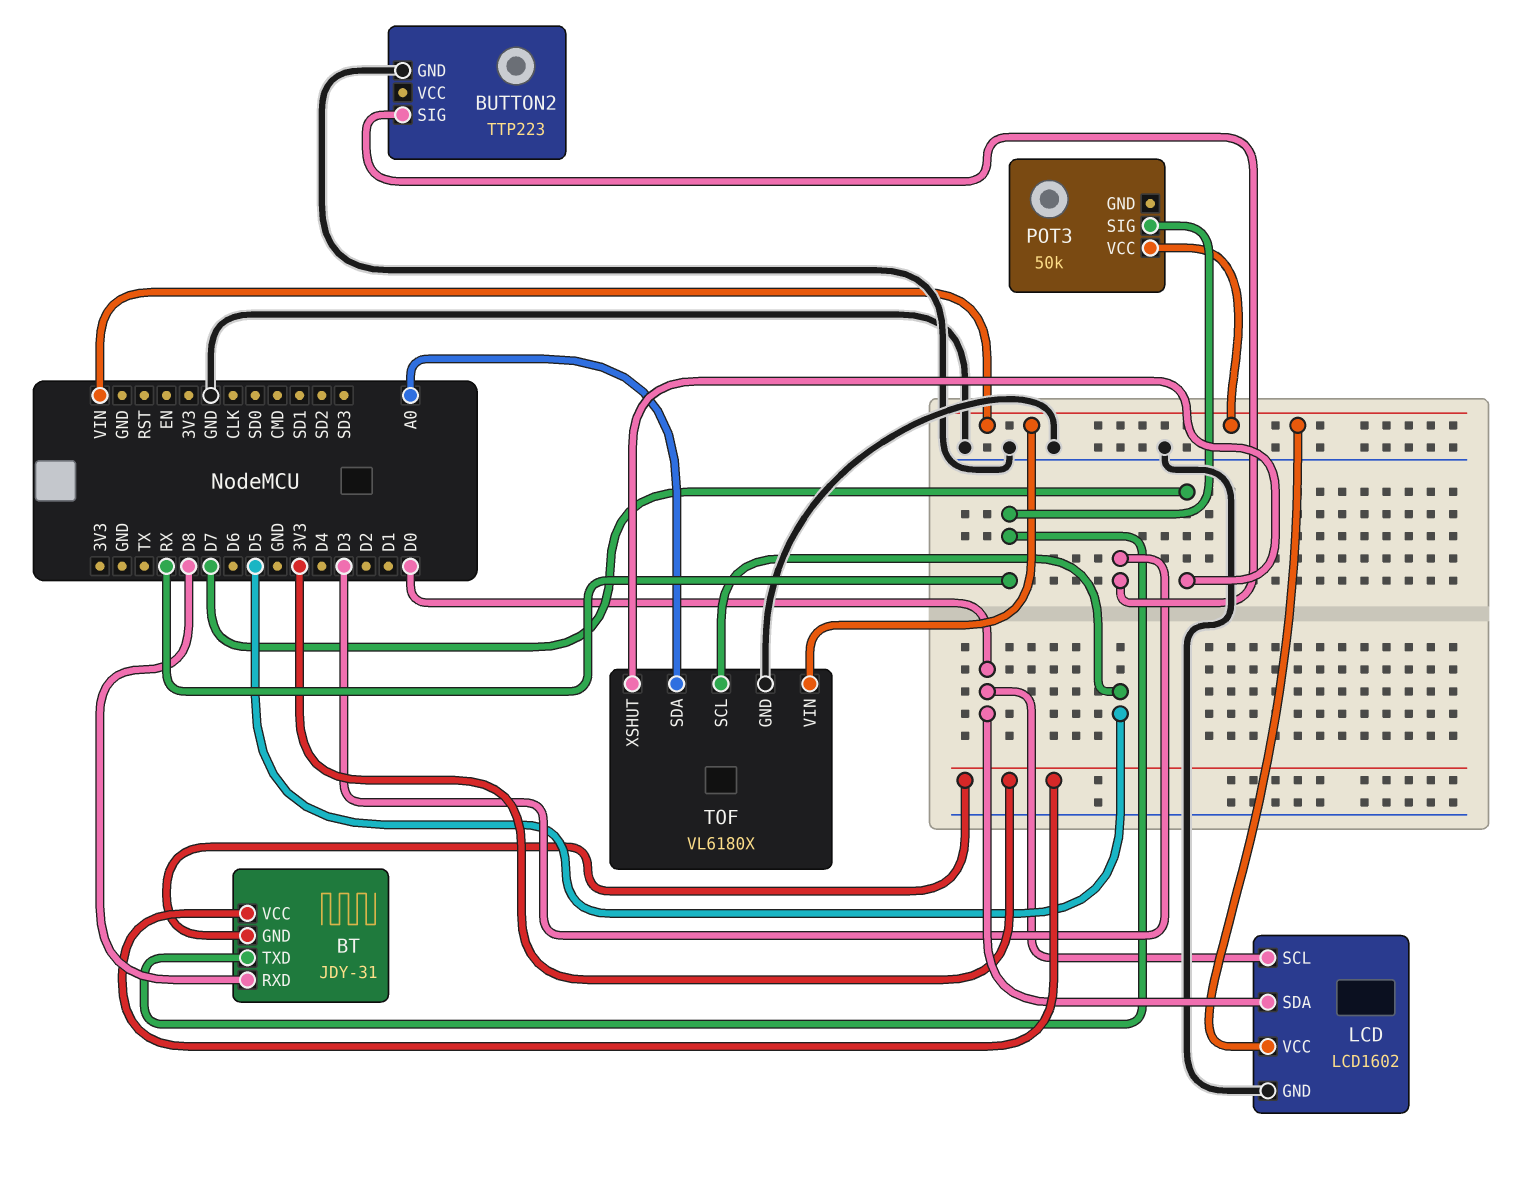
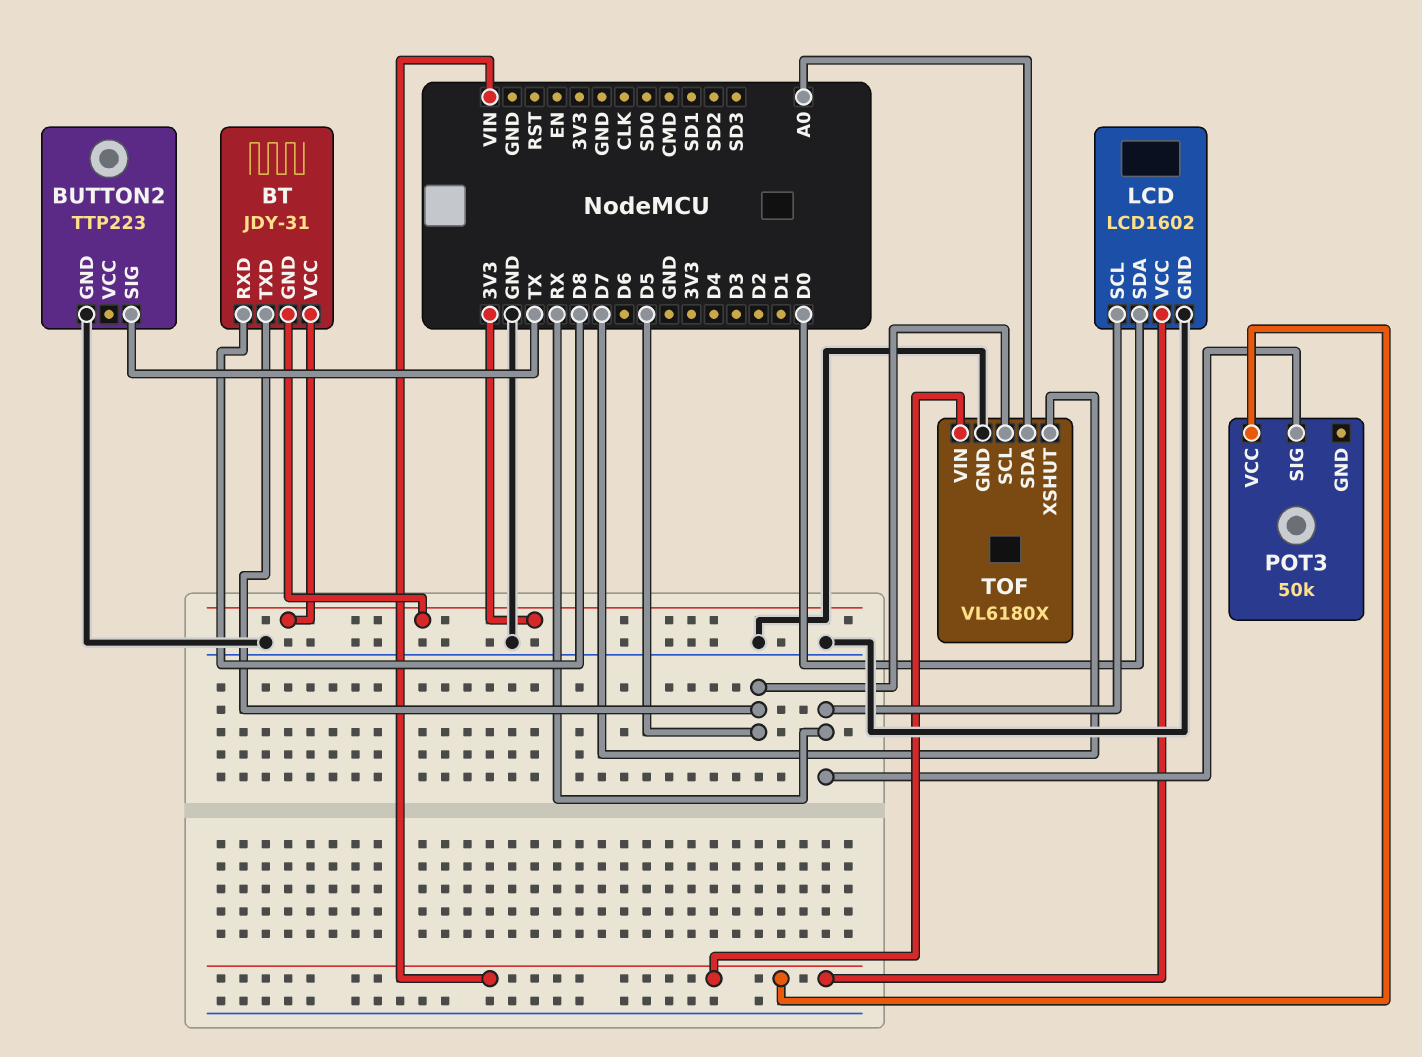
BT pin TXD: RX -> D5
BUTTON2 pin SIG: D3 -> TX
LCD pin SCL: D0 -> RX

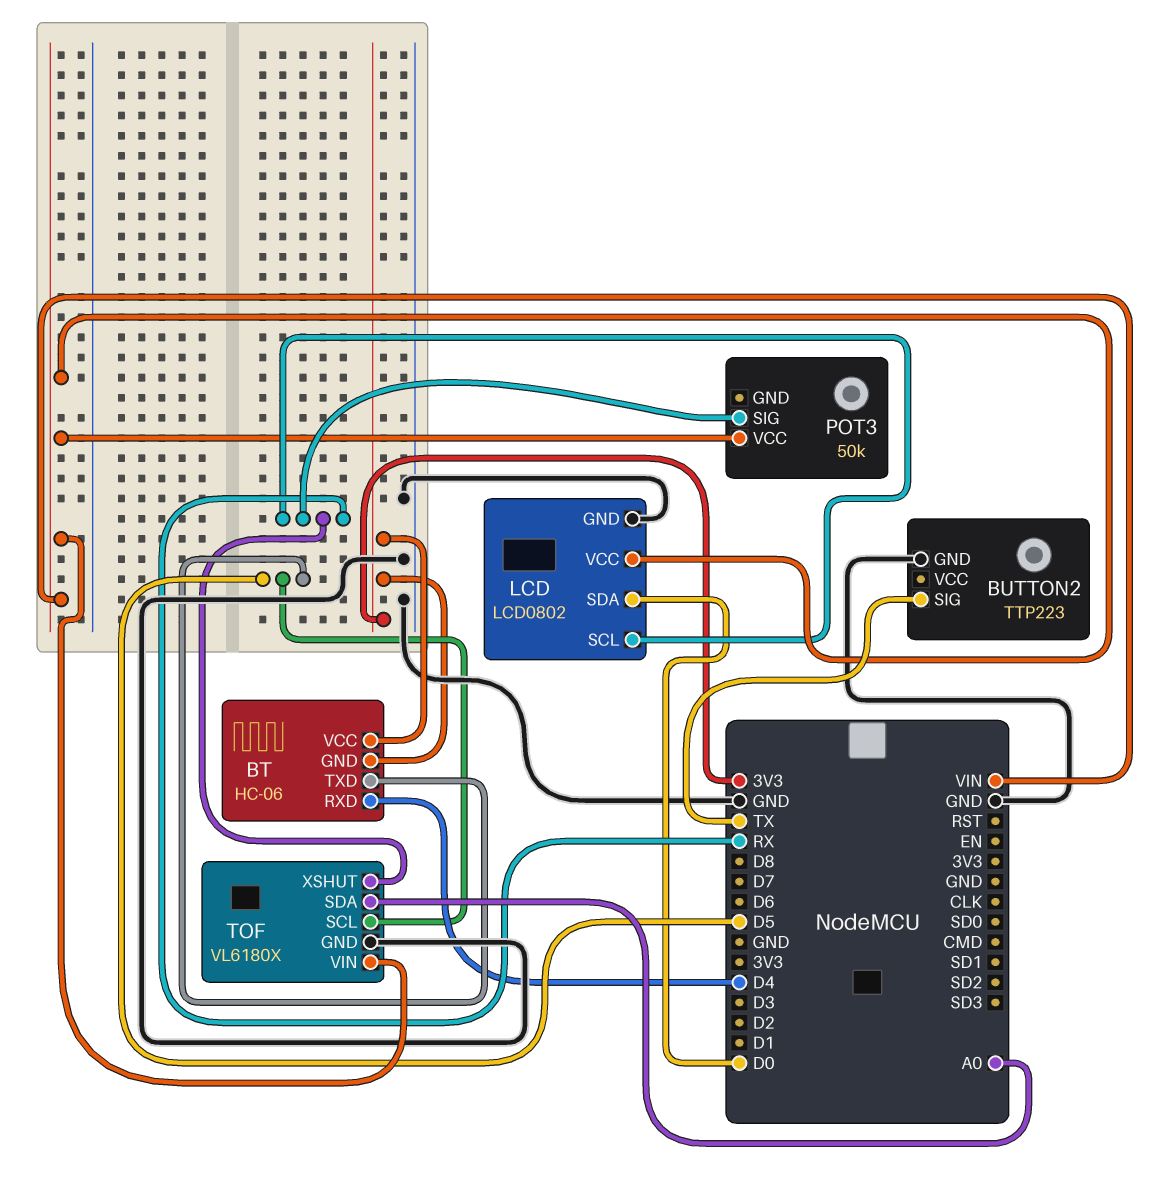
BT: JDY-31 -> HC-06
BT pin RXD: D8 -> D4
LCD: LCD1602 -> LCD0802
TOF pin XSHUT: D7 -> RX

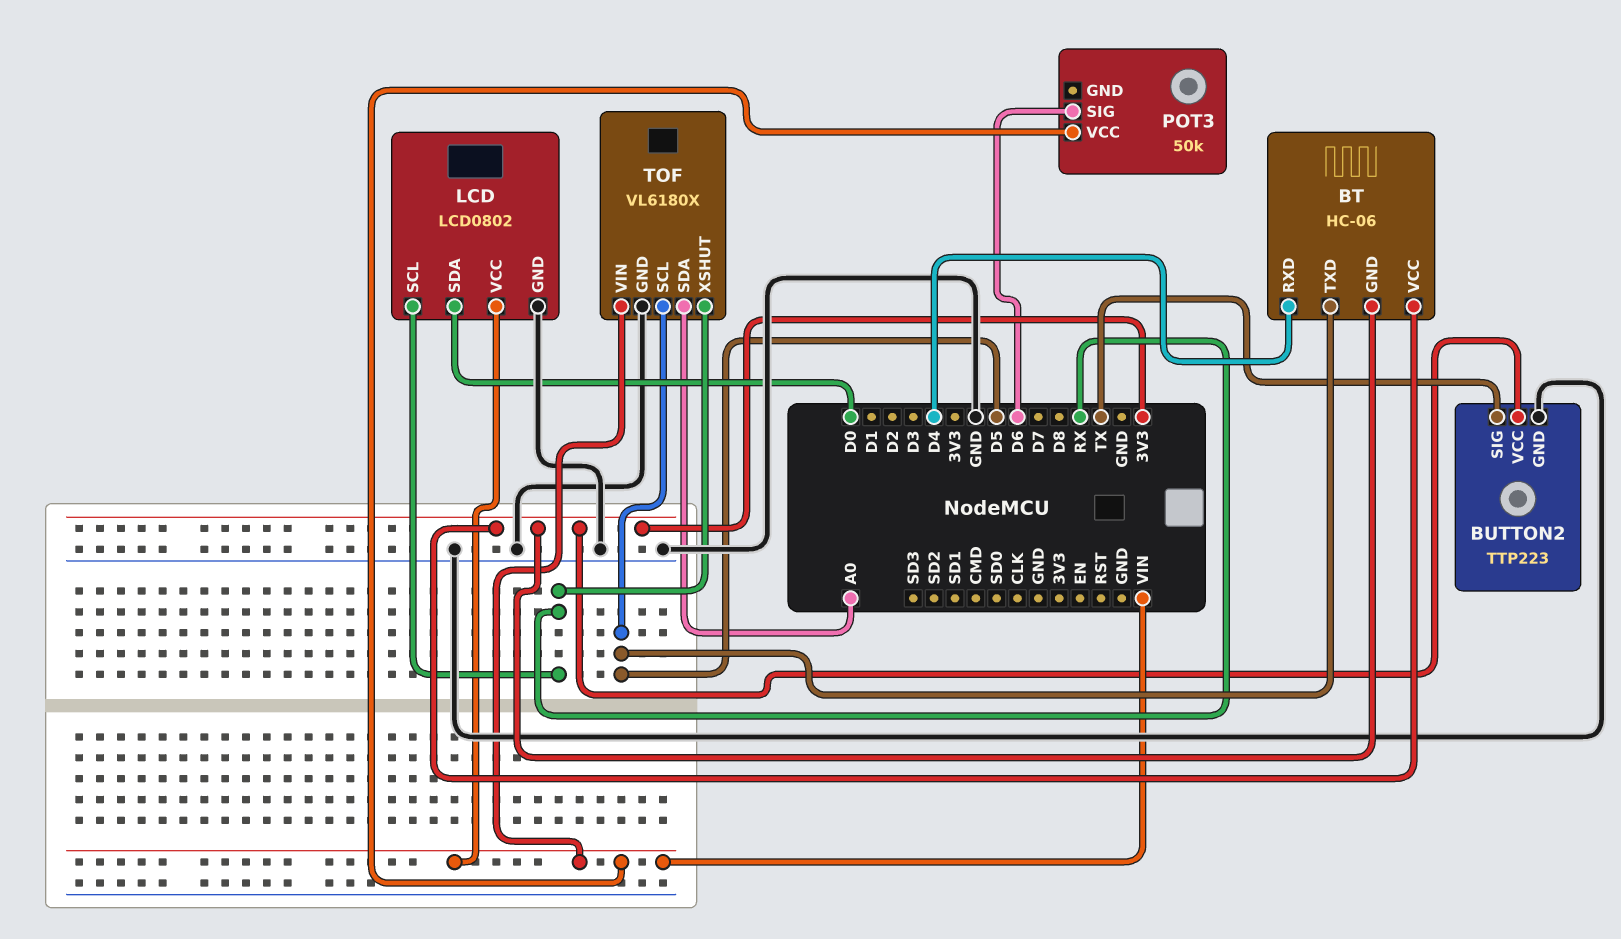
BUTTON2 pin VCC: none -> 3V3
POT3 pin SIG: RX -> D6

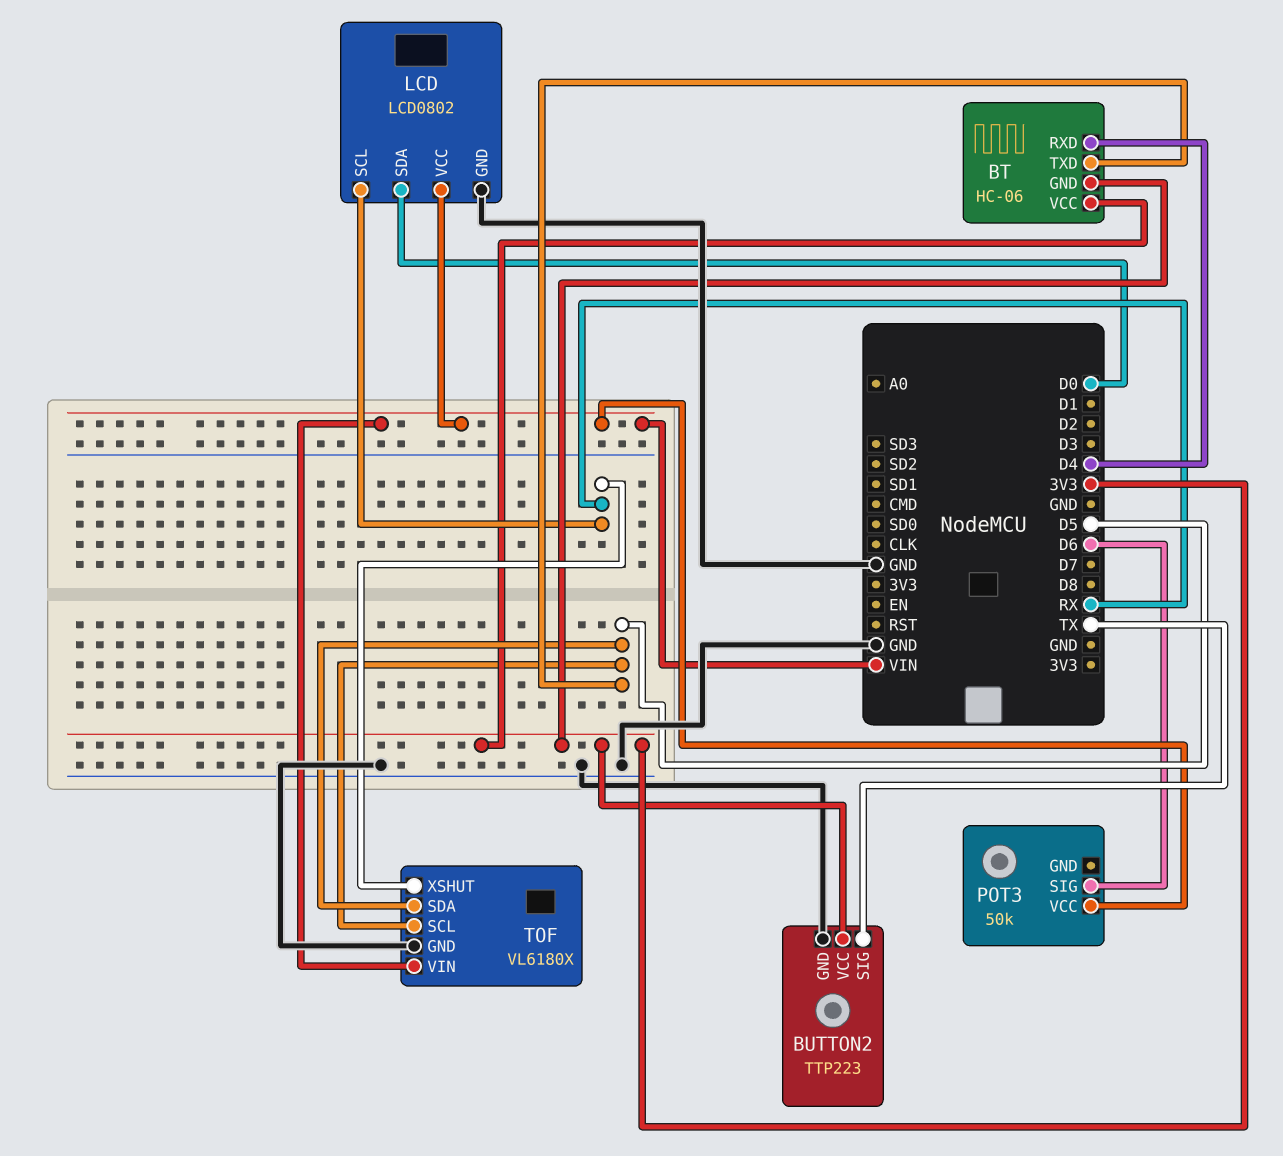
TOF pin SDA: A0 -> D5

